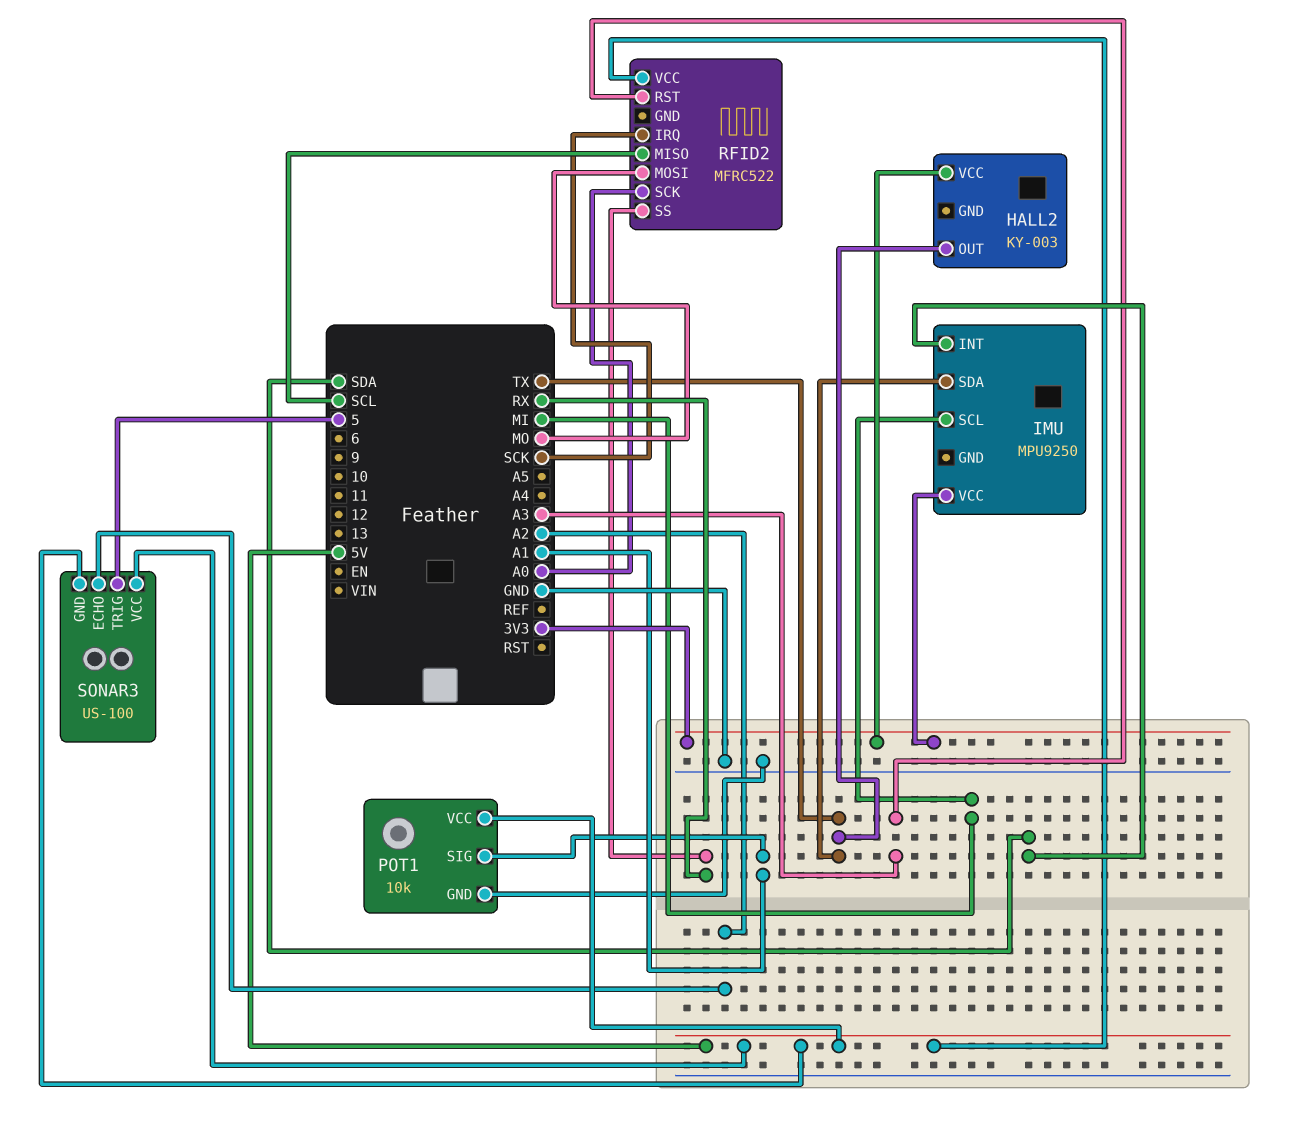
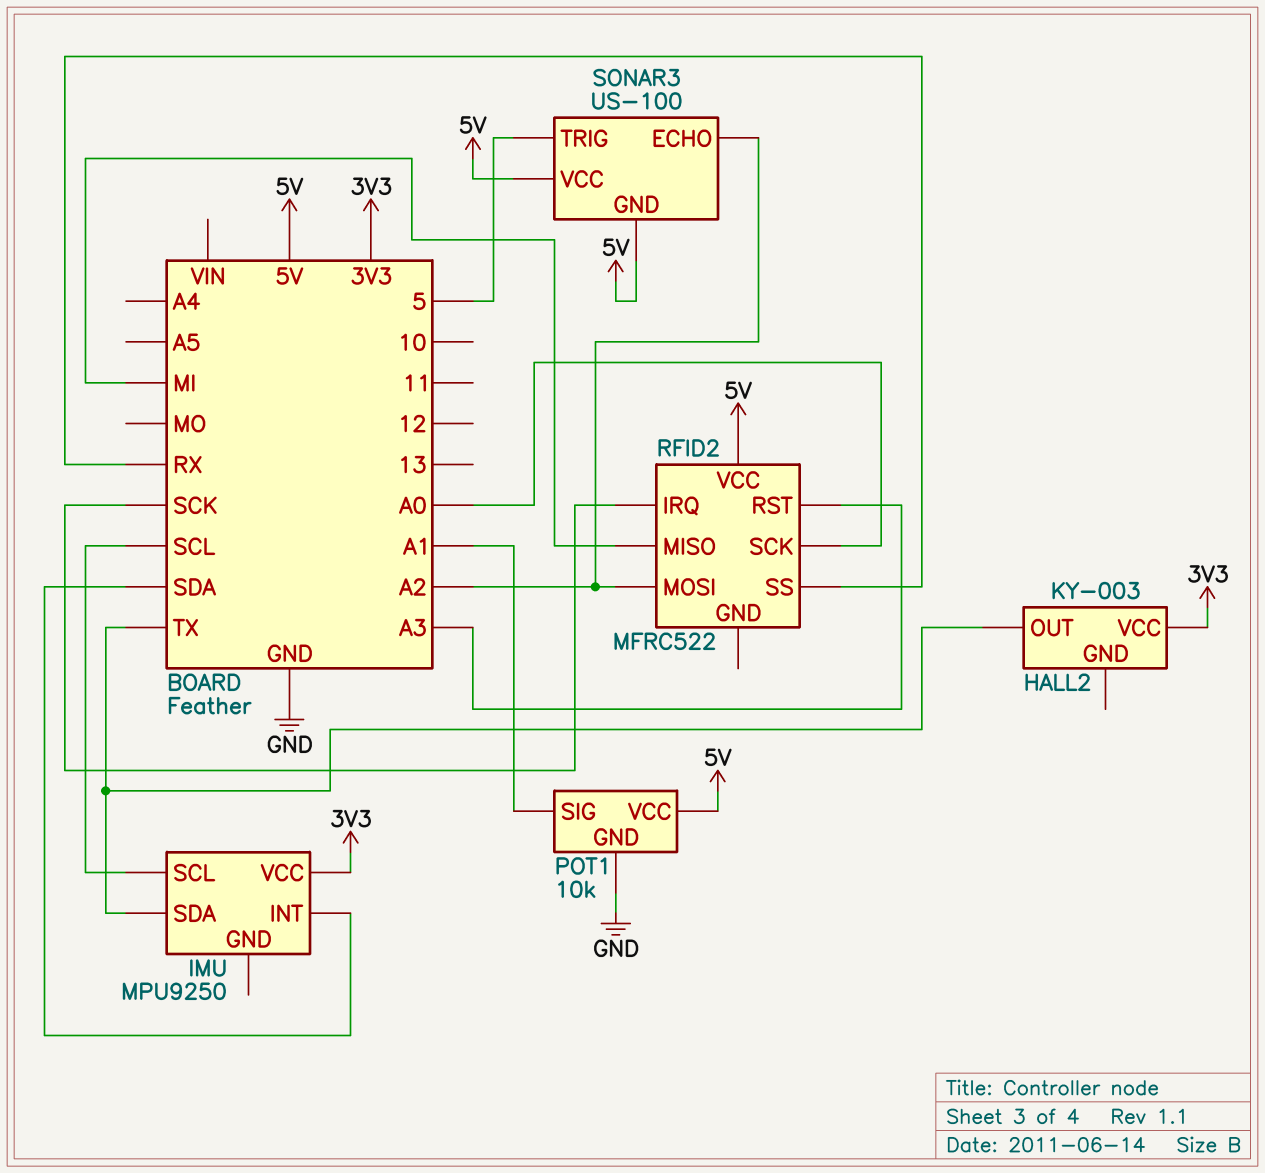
IMU pin SCL: MI -> SCL
RFID2 pin MISO: SCL -> MI
RFID2 pin MOSI: MO -> A2

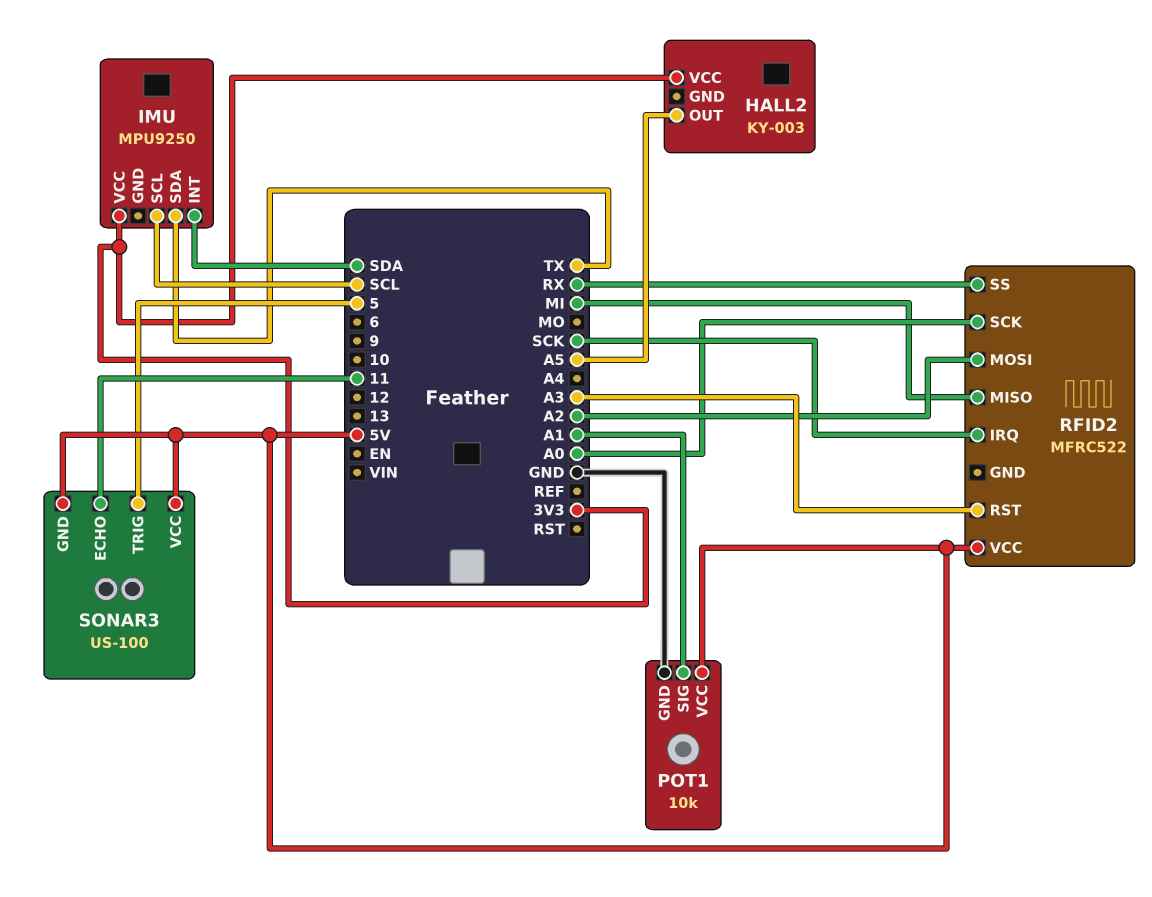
HALL2 pin OUT: TX -> A5
SONAR3 pin ECHO: A2 -> 11

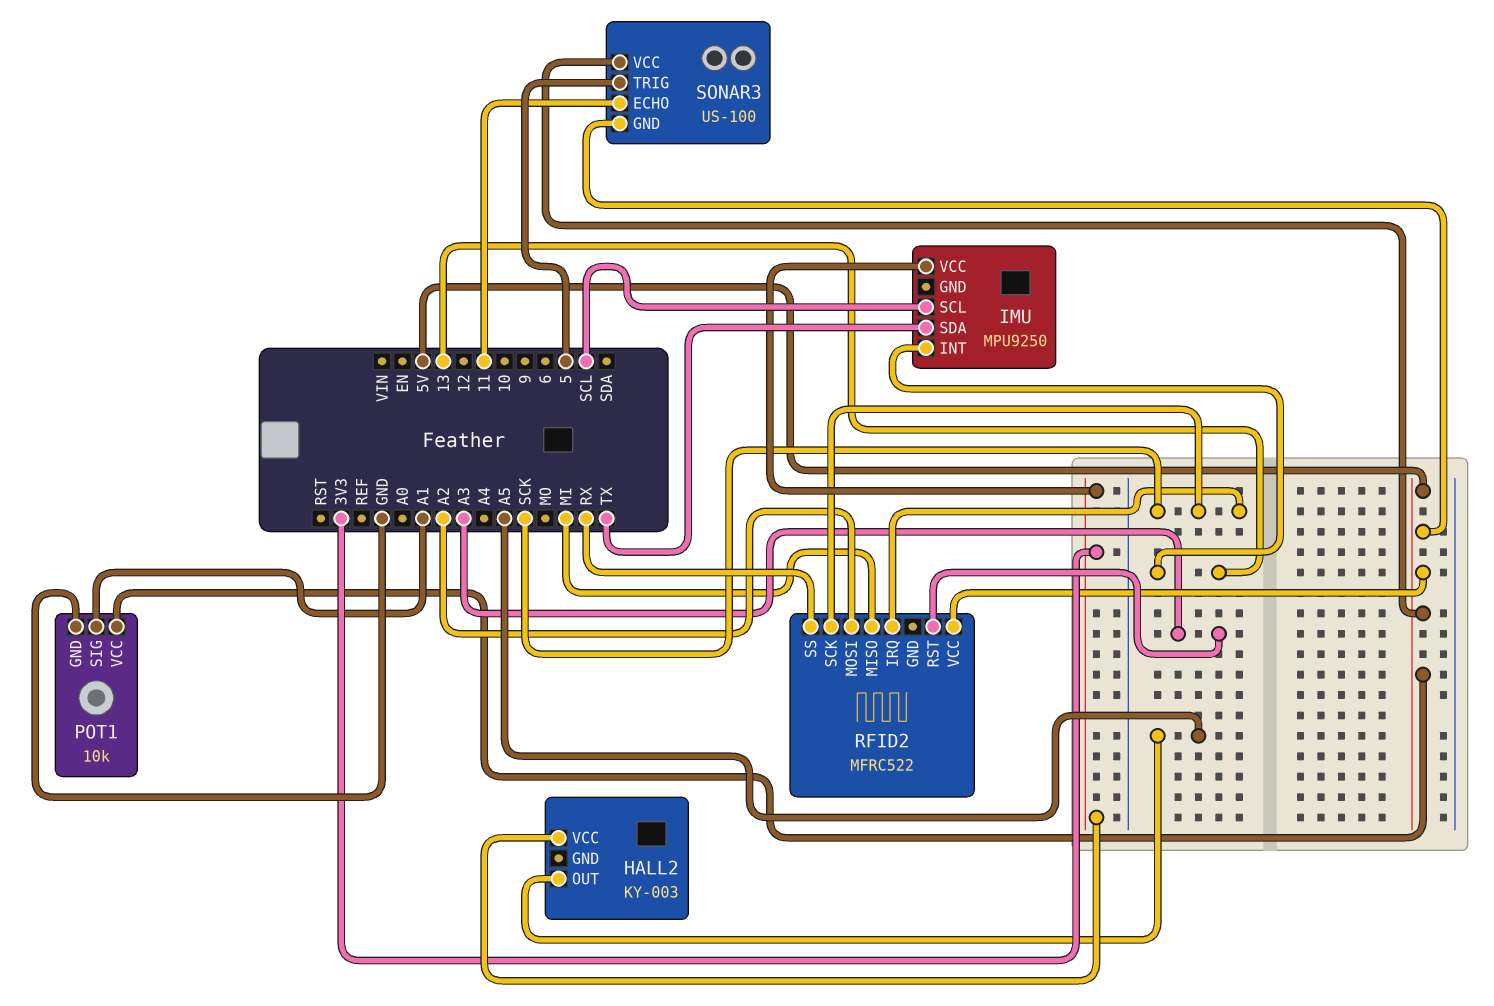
IMU pin INT: SDA -> 13
RFID2 pin SCK: A0 -> SCK

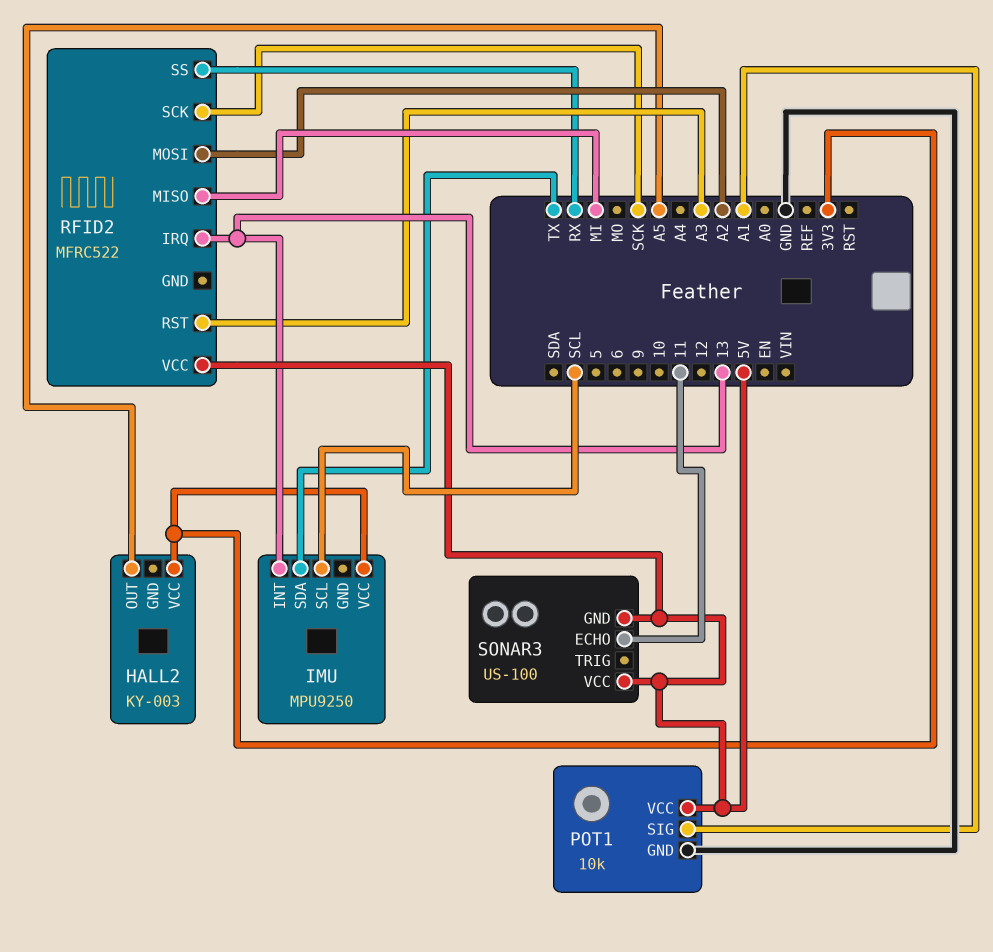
RFID2 pin IRQ: SCK -> 13
SONAR3 pin TRIG: 5 -> none

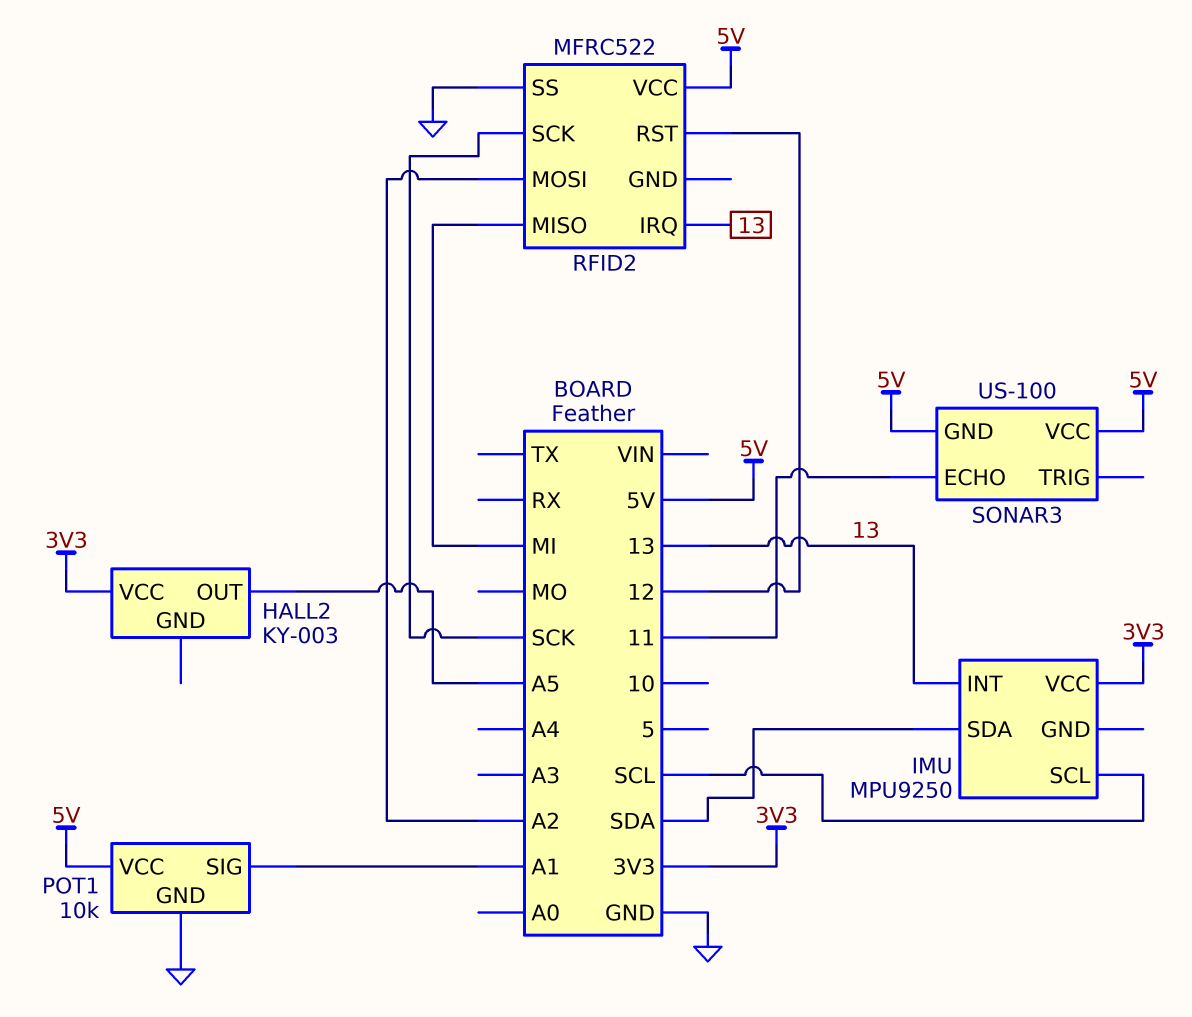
IMU pin SDA: TX -> SDA
RFID2 pin RST: A3 -> 12
RFID2 pin SS: RX -> GND

